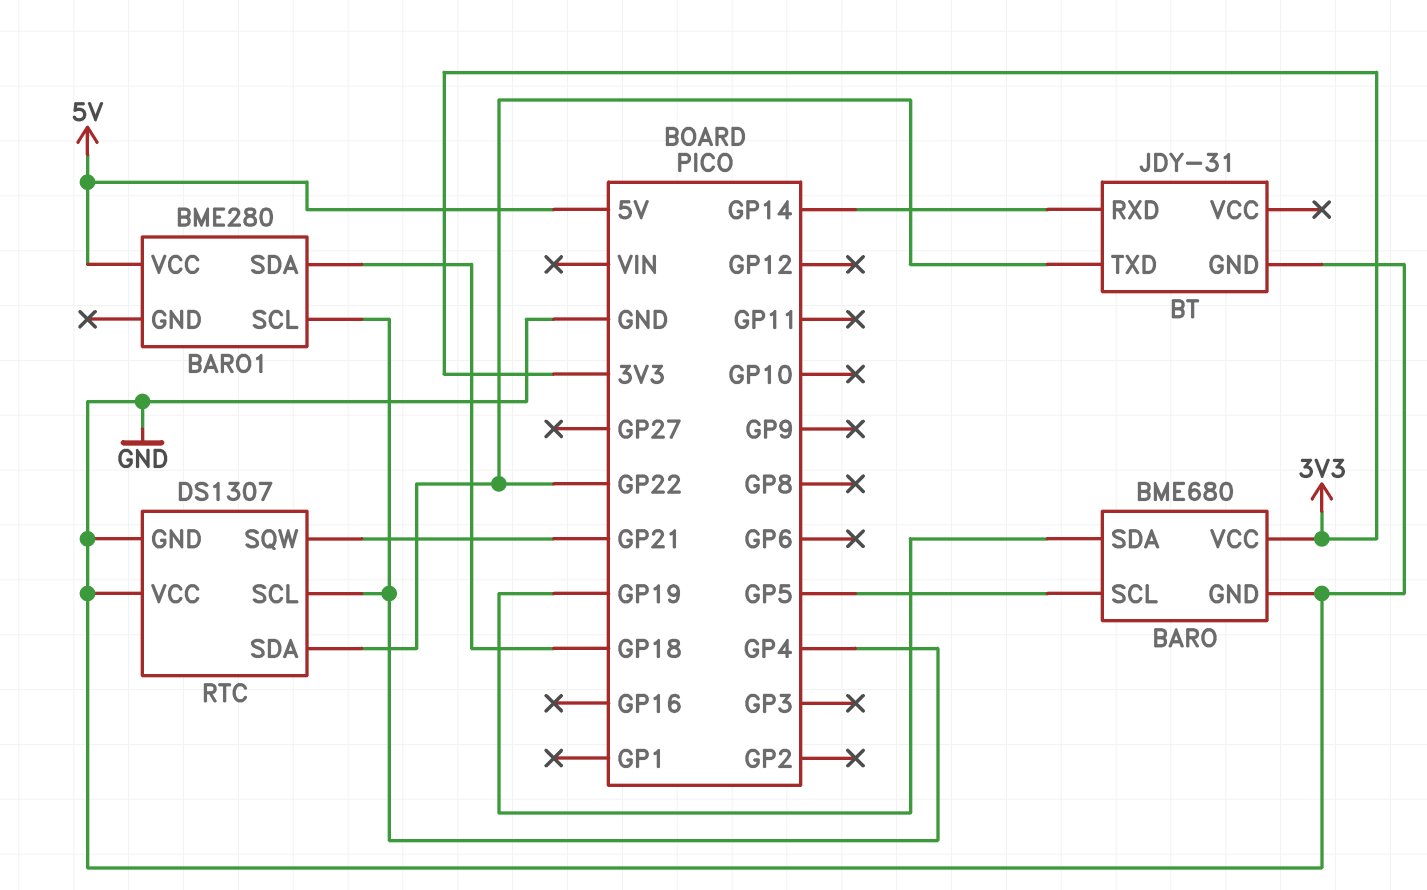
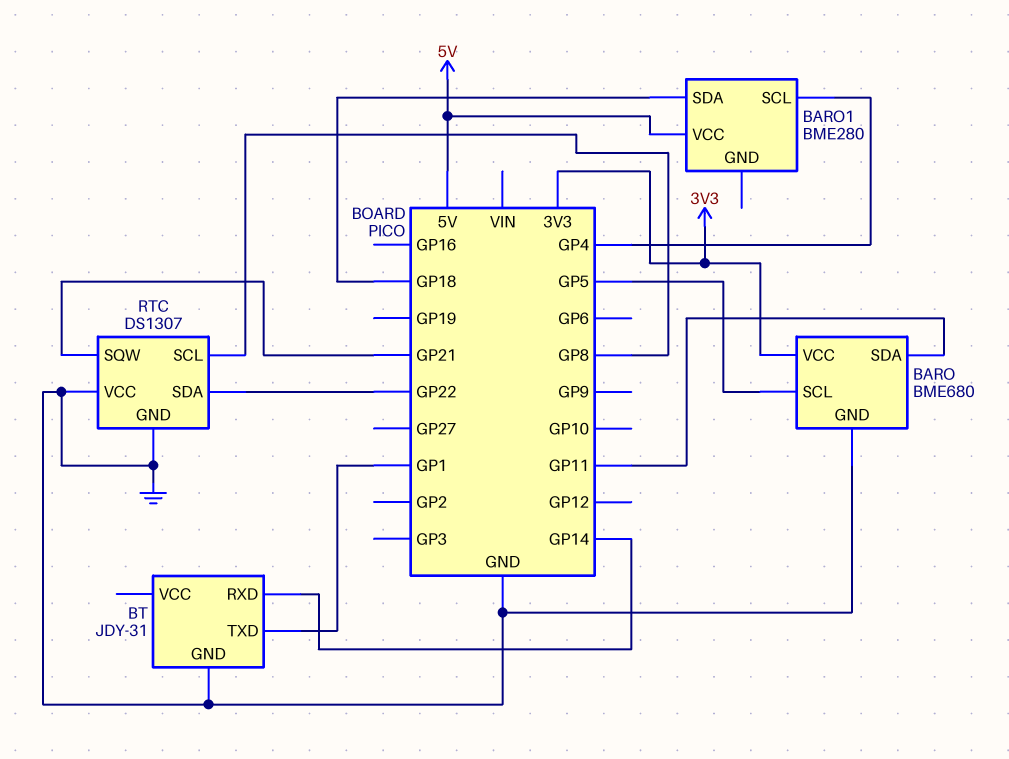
BARO pin SDA: GP19 -> GP11
BT pin TXD: GP22 -> GP1
RTC pin SCL: GP4 -> GP8

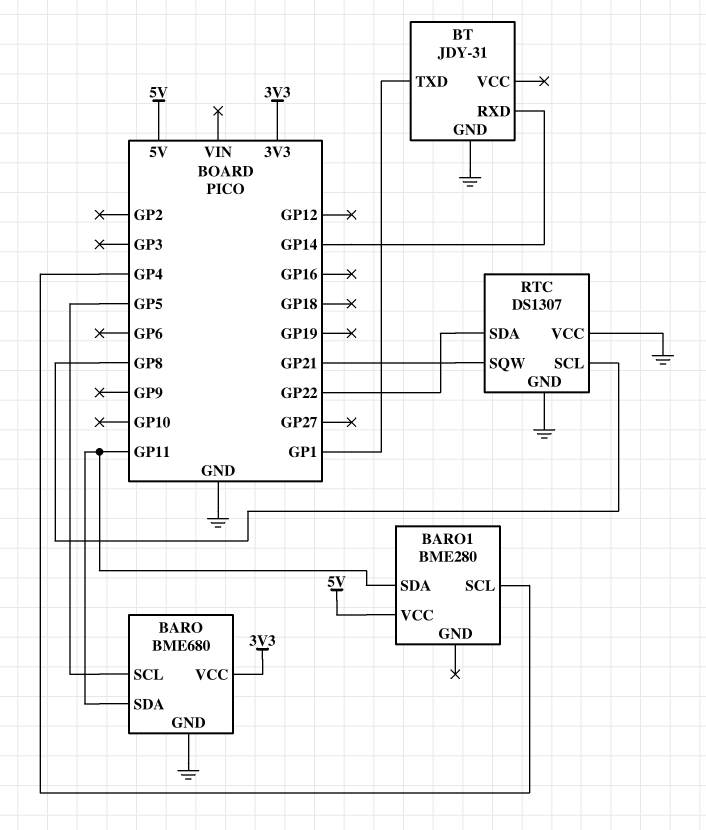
BARO1 pin SDA: GP18 -> GP11

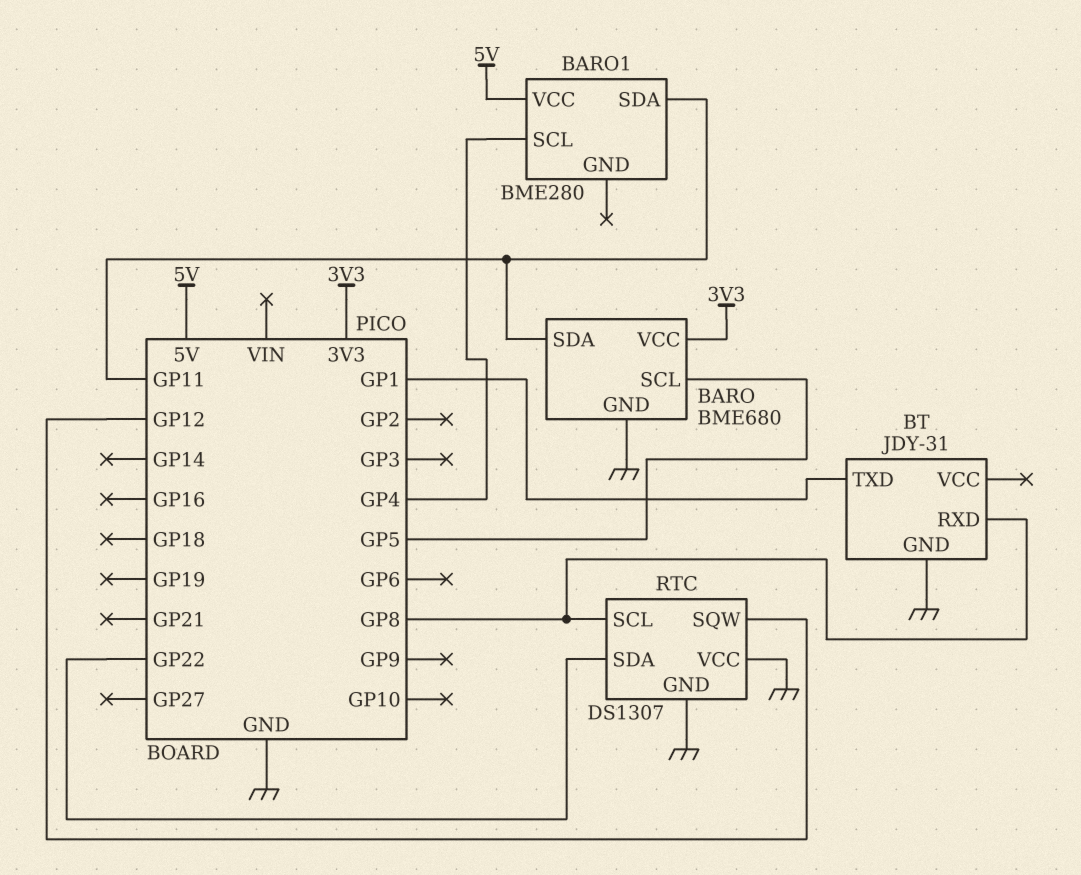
BT pin RXD: GP14 -> GP8
RTC pin SQW: GP21 -> GP12

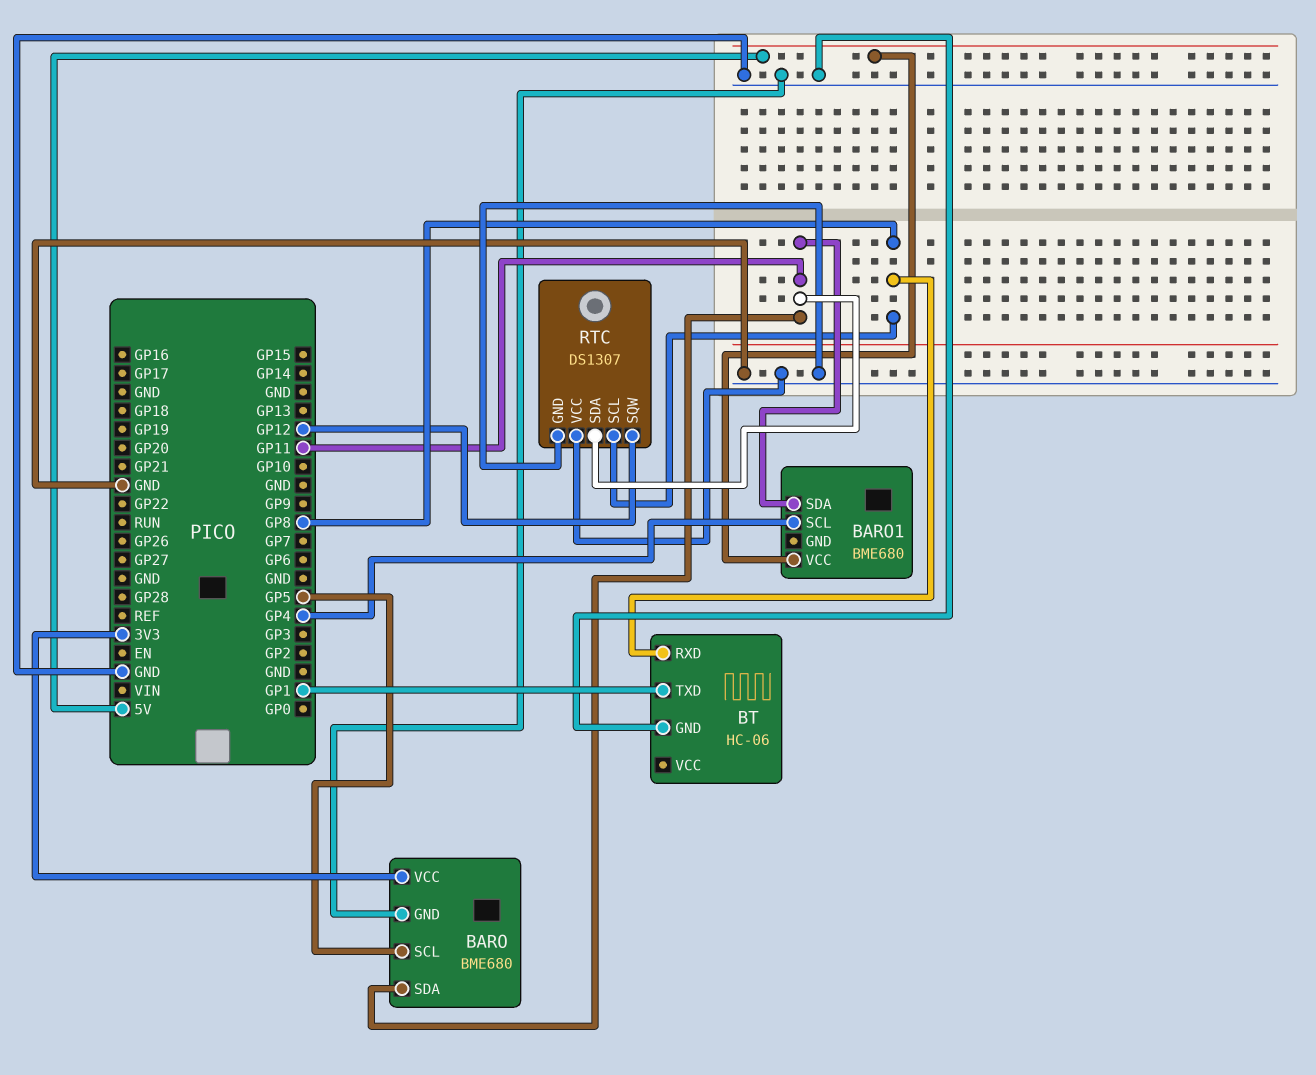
BARO1: BME280 -> BME680
BT: JDY-31 -> HC-06
RTC pin SDA: GP22 -> GP11

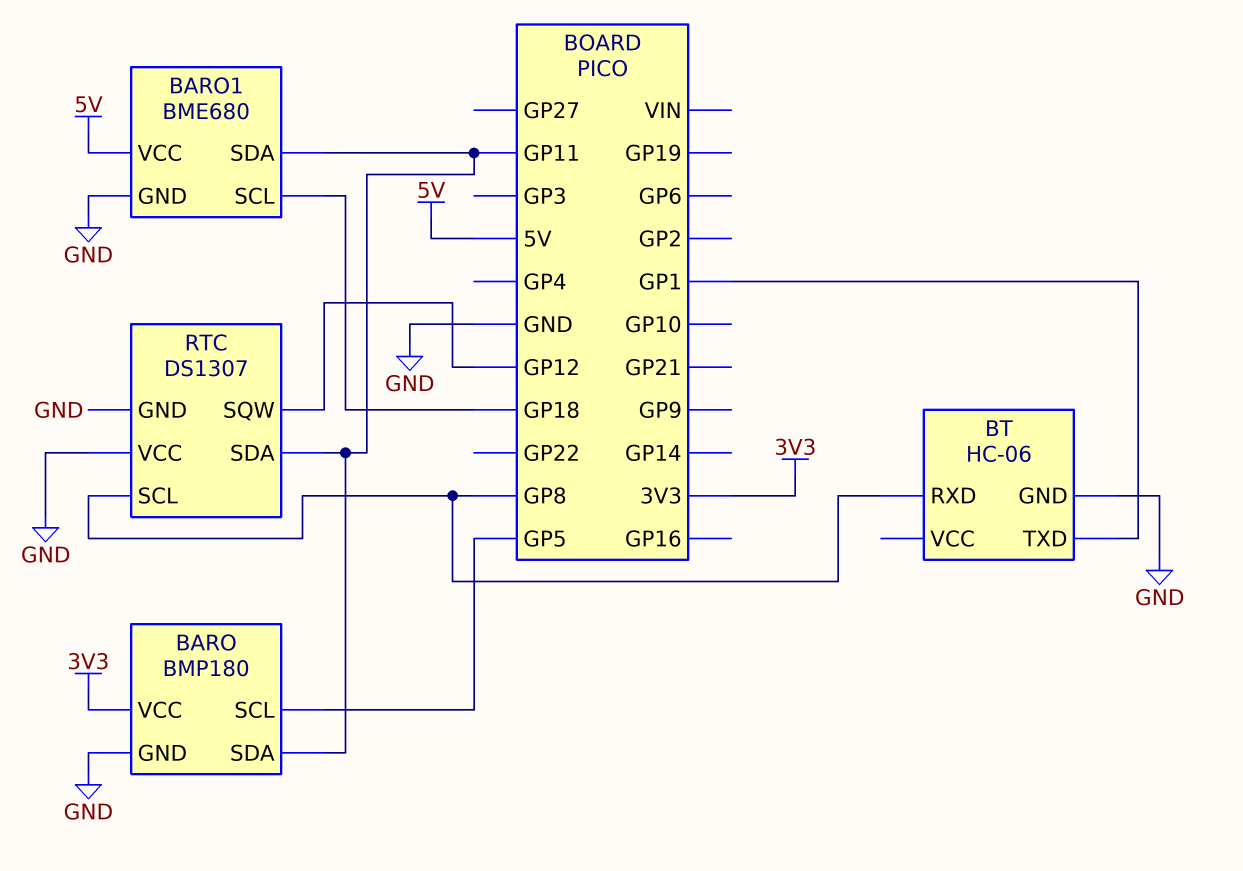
BARO: BME680 -> BMP180
BARO1 pin GND: none -> GND
BARO1 pin SCL: GP4 -> GP18

